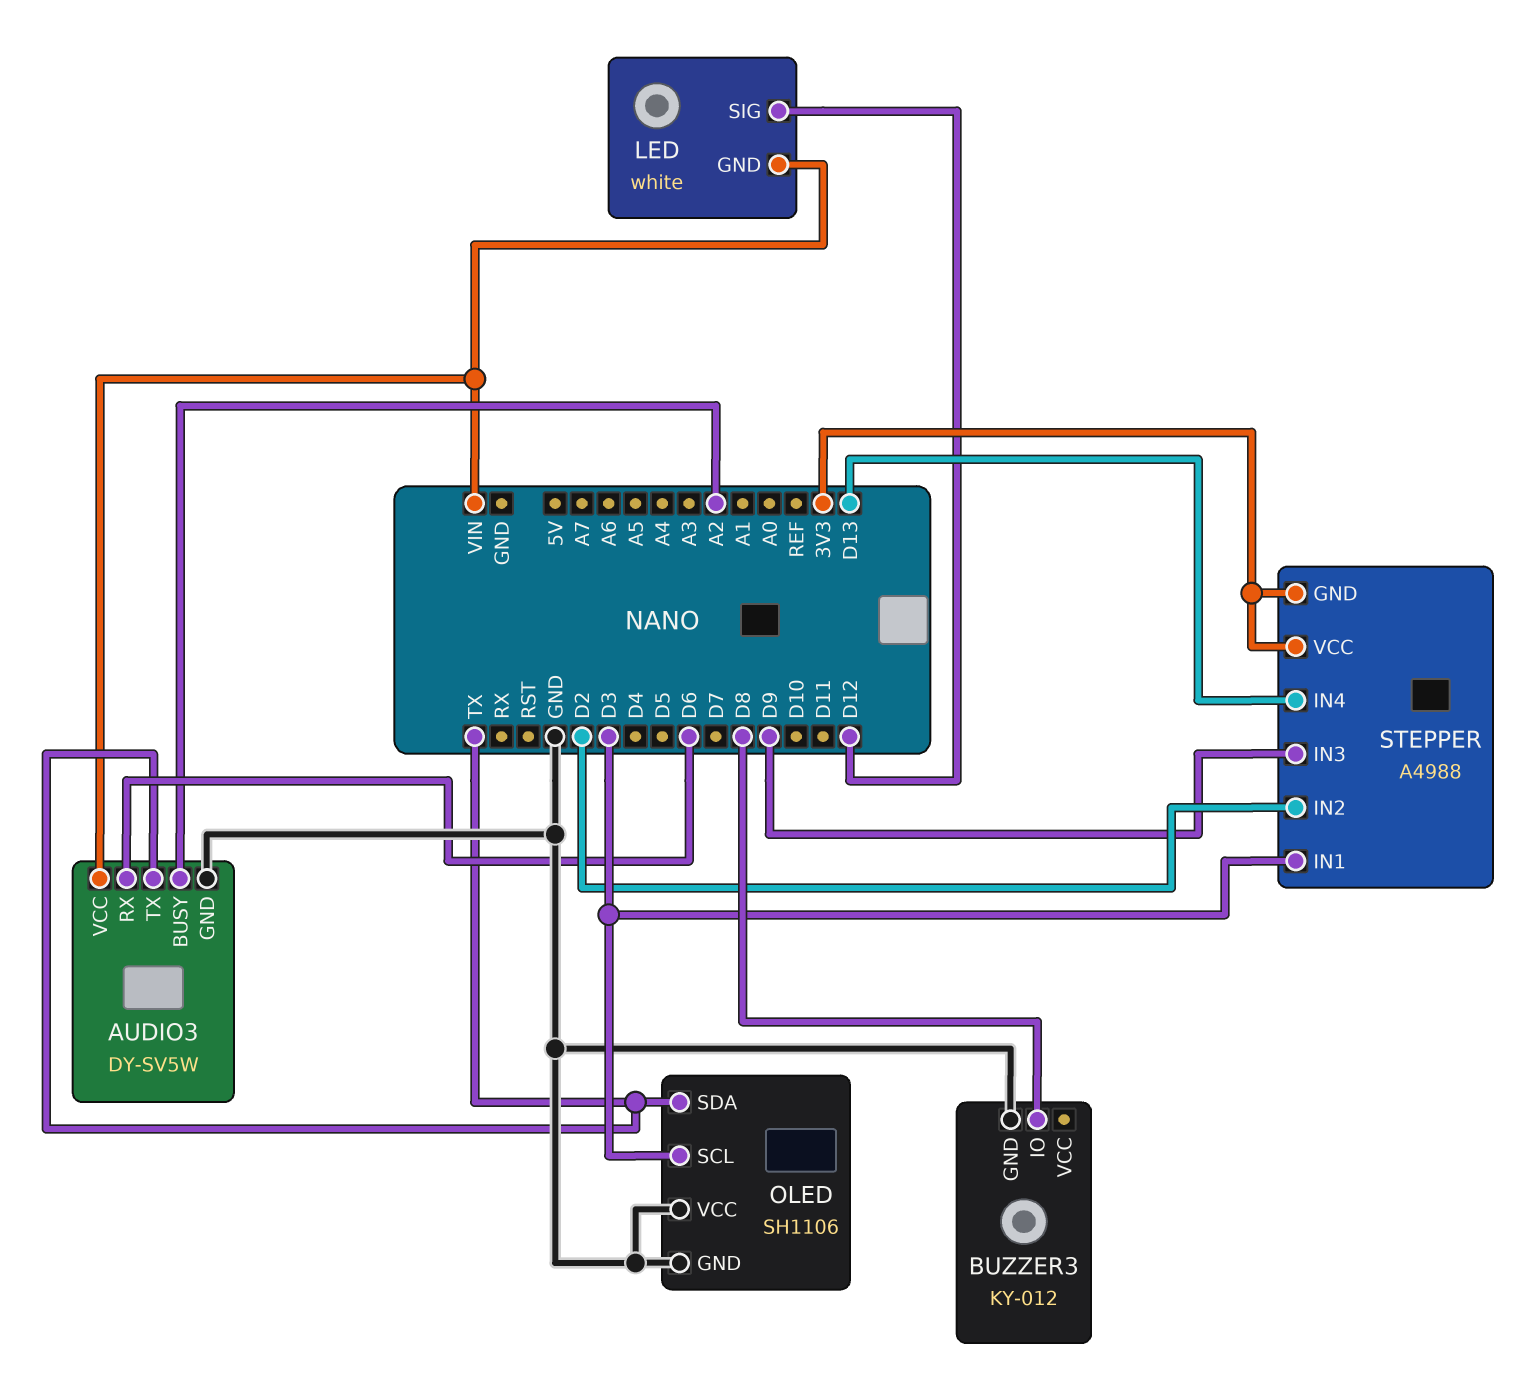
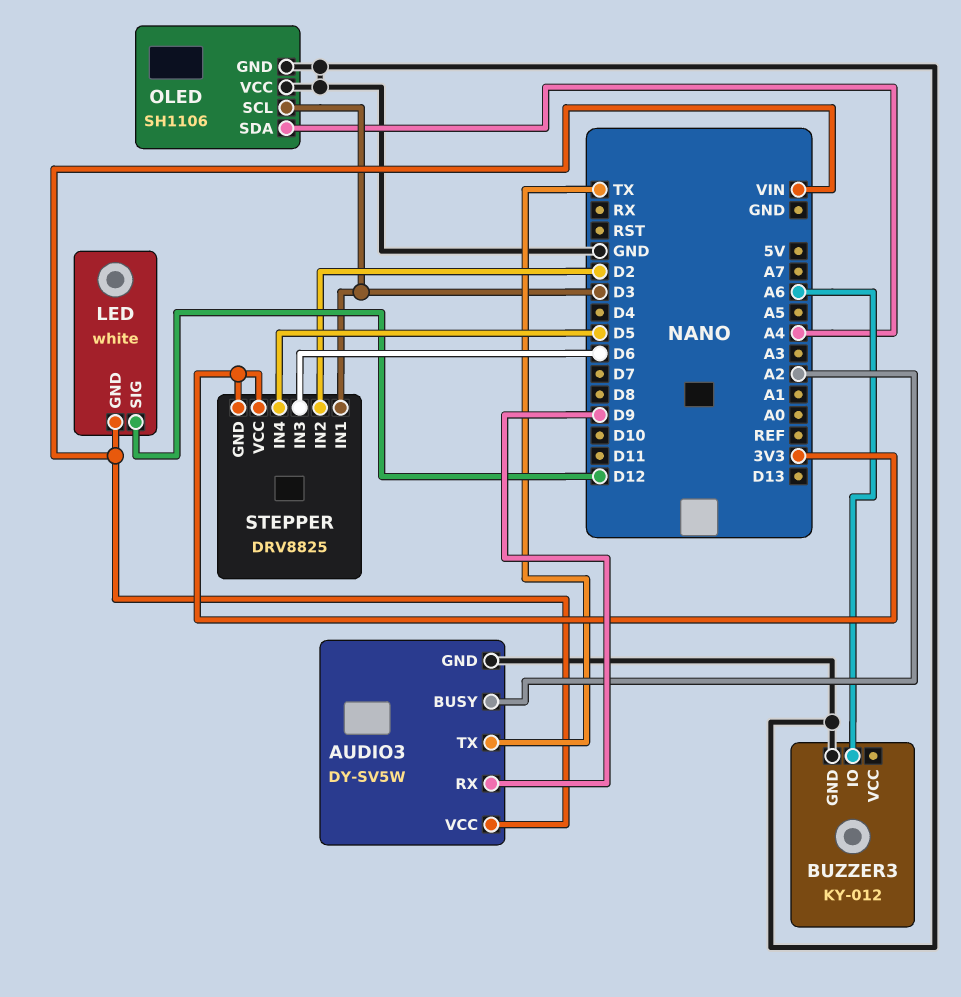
AUDIO3 pin RX: D6 -> D9
BUZZER3 pin IO: D8 -> A6
OLED pin SDA: TX -> A4
STEPPER: A4988 -> DRV8825
STEPPER pin IN3: D9 -> D6
STEPPER pin IN4: D13 -> D5

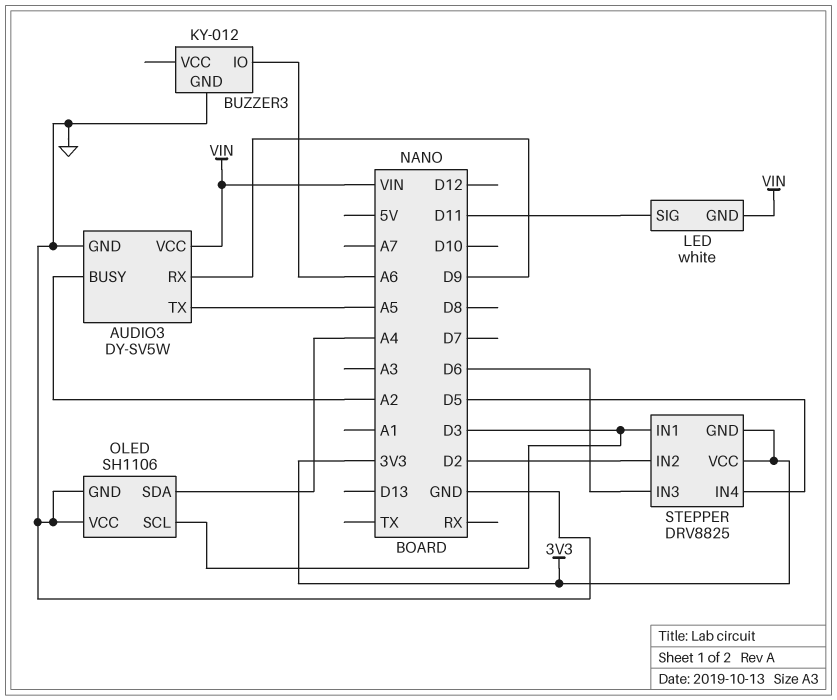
AUDIO3 pin TX: TX -> A5
LED pin SIG: D12 -> D11

